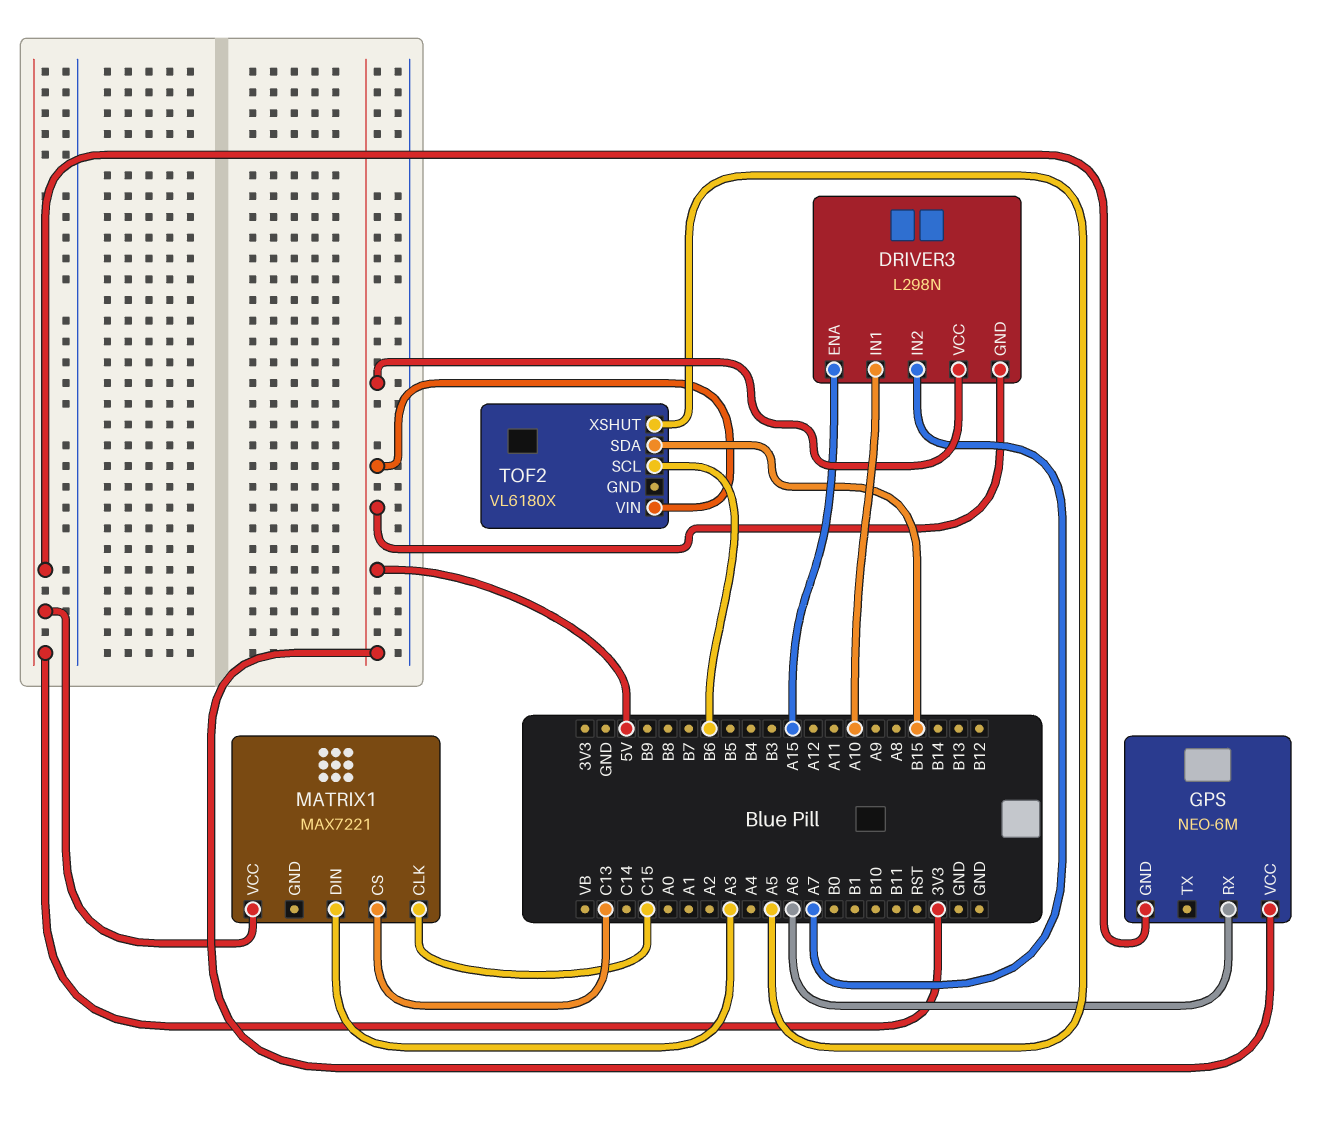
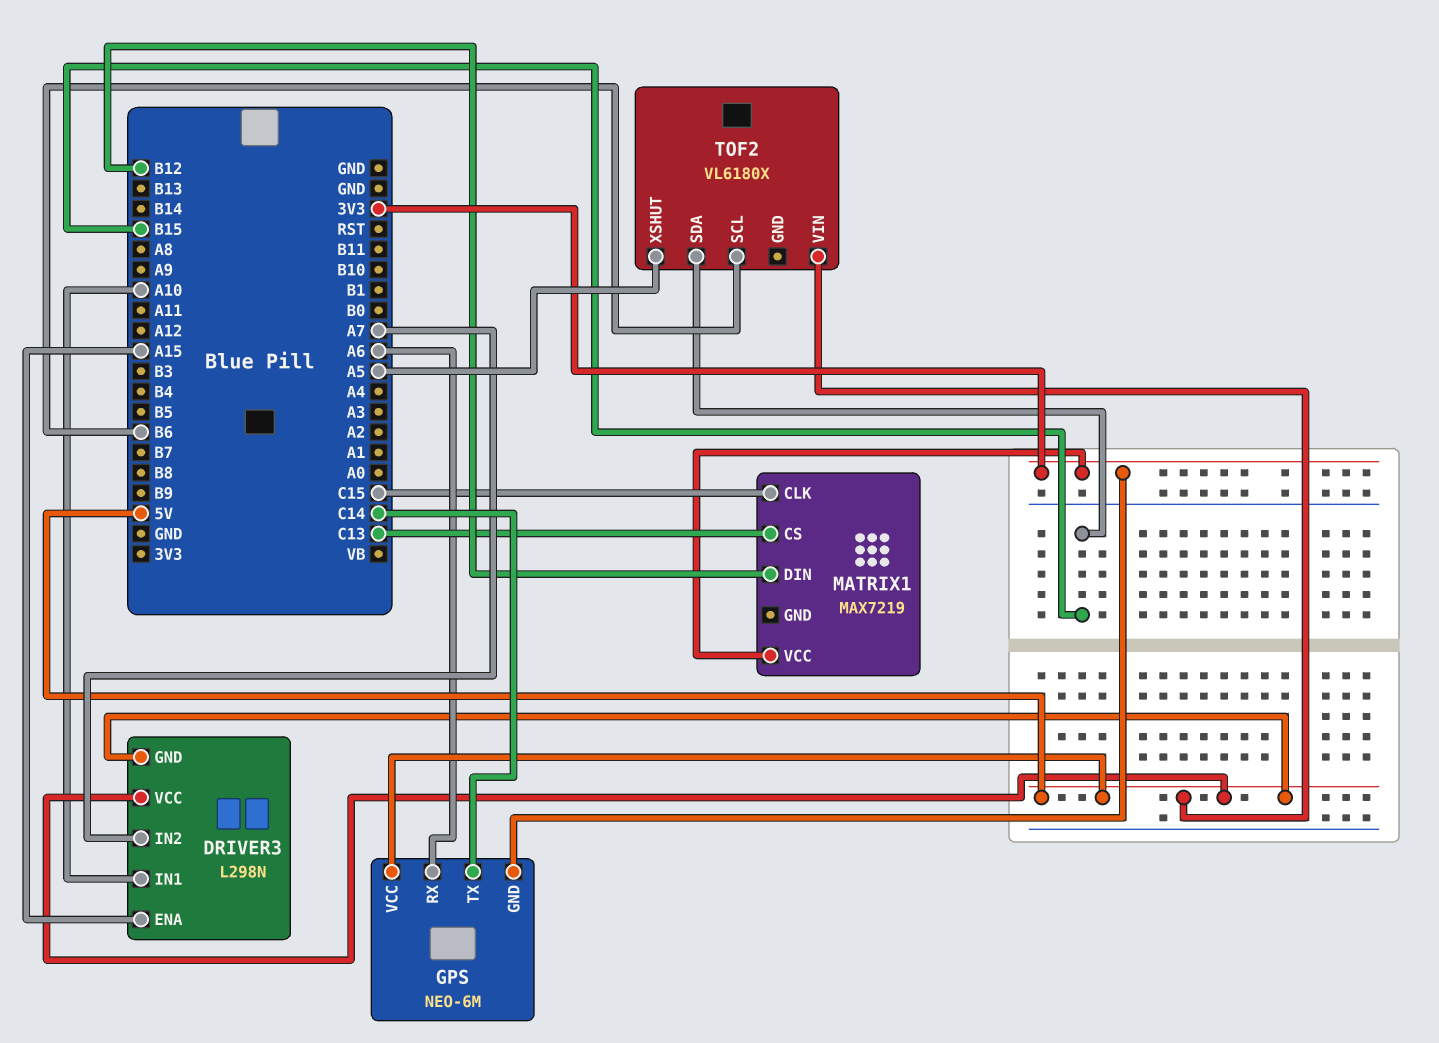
GPS pin TX: none -> C14
MATRIX1: MAX7221 -> MAX7219
MATRIX1 pin DIN: A3 -> B12

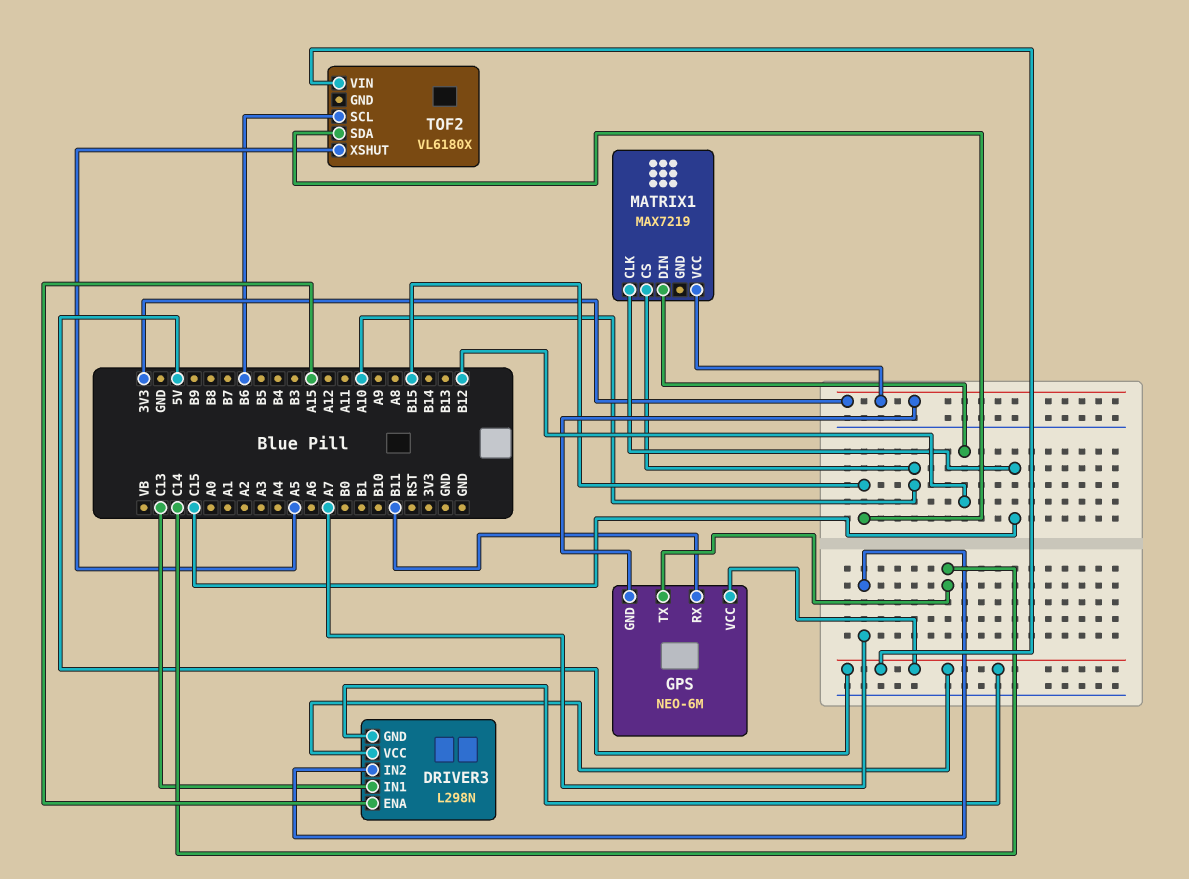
DRIVER3 pin IN1: A10 -> C13
GPS pin RX: A6 -> B11
MATRIX1 pin CS: C13 -> A10

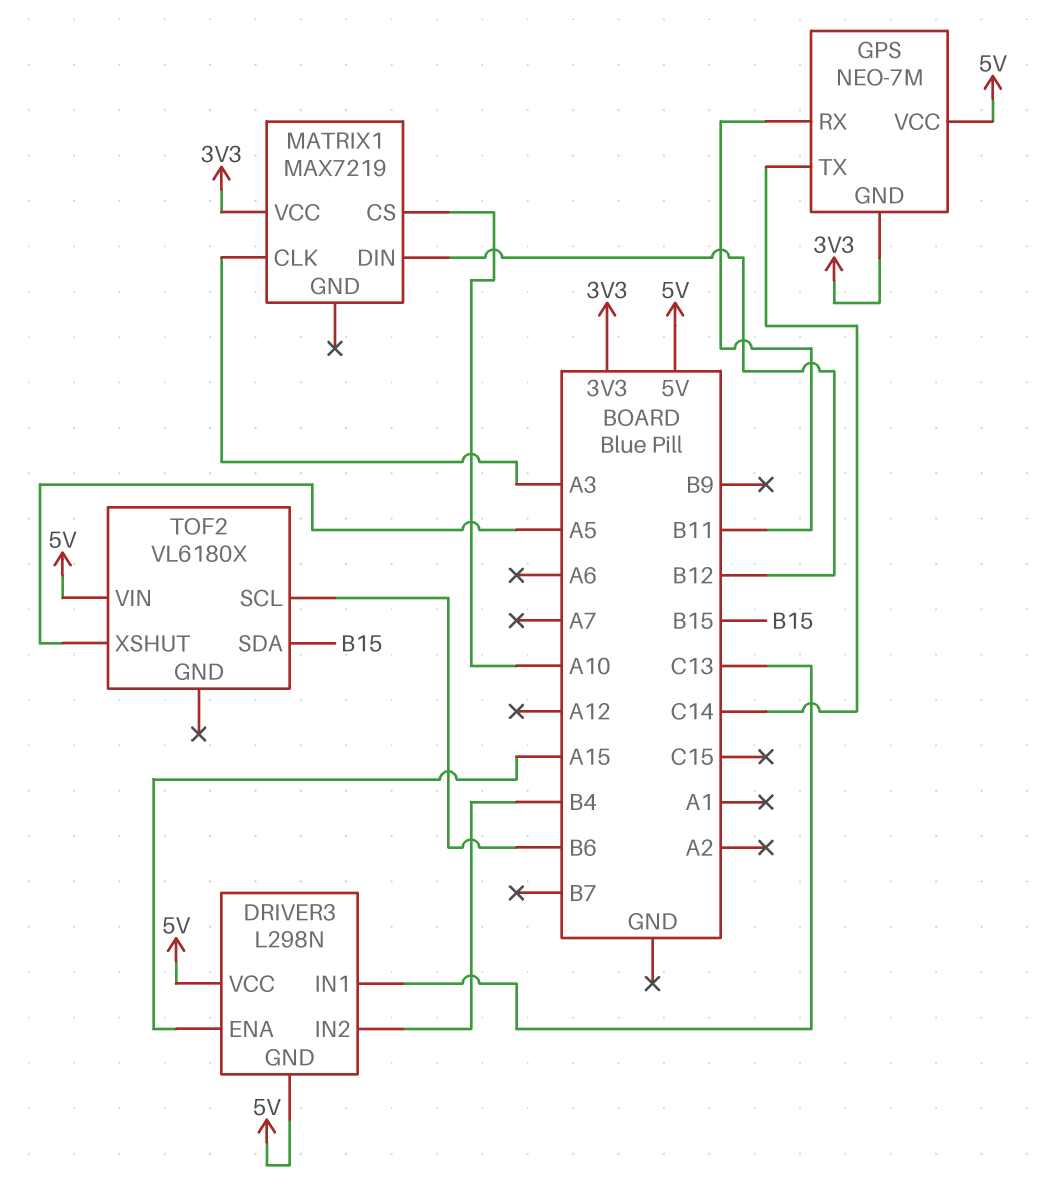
DRIVER3 pin IN2: A7 -> B4
GPS: NEO-6M -> NEO-7M
MATRIX1 pin CLK: C15 -> A3

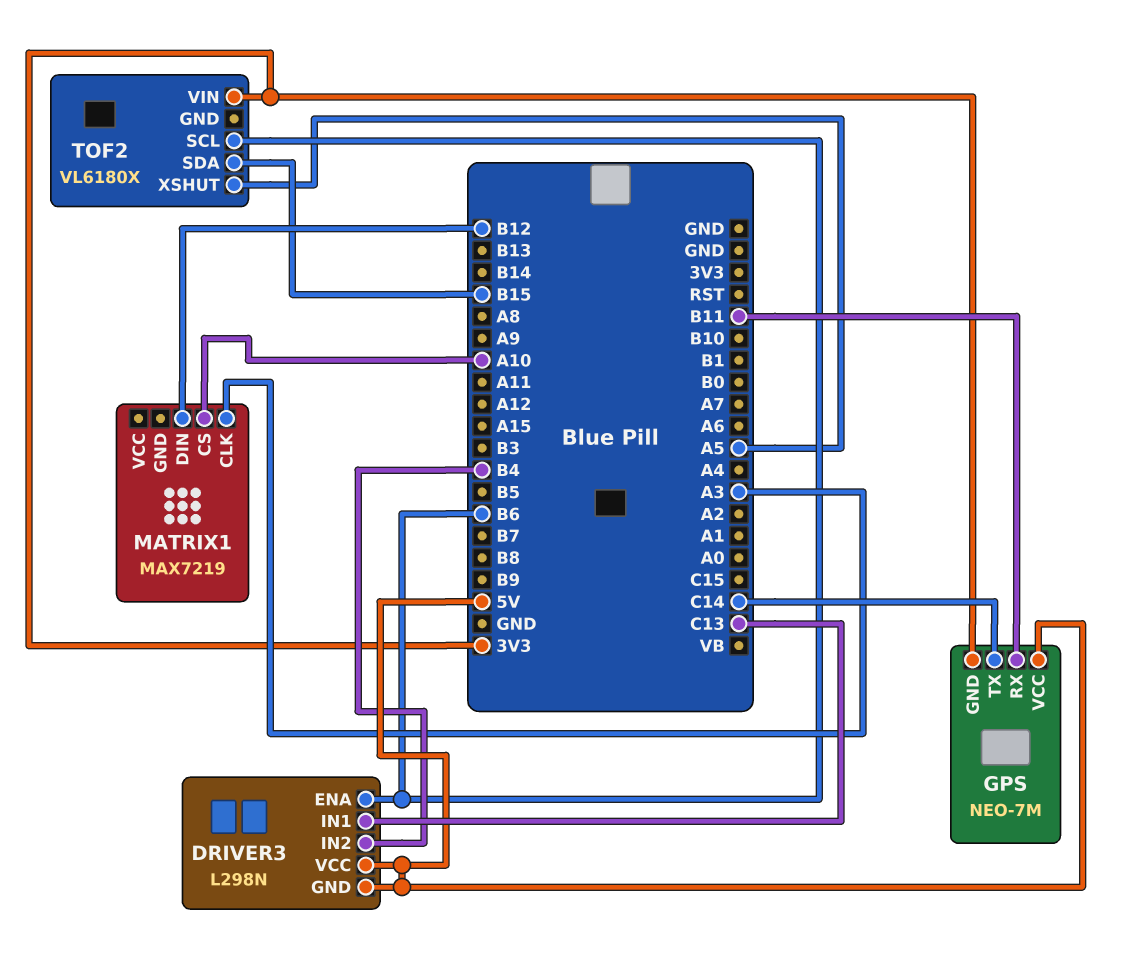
DRIVER3 pin ENA: A15 -> B6
MATRIX1 pin VCC: 3V3 -> none
TOF2 pin VIN: 5V -> 3V3

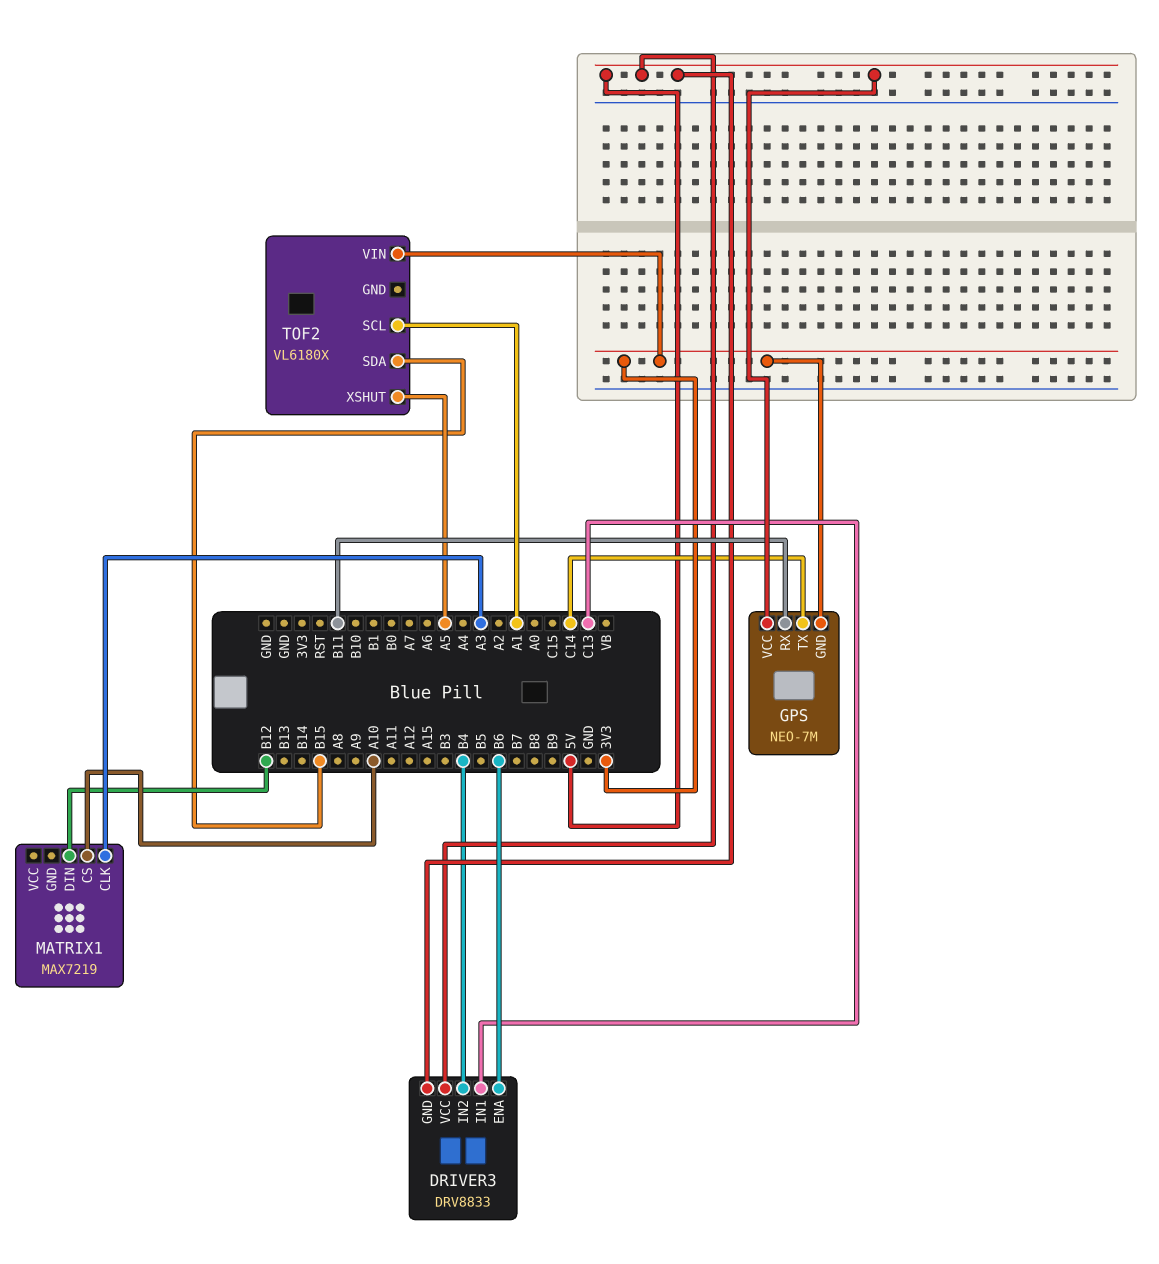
DRIVER3: L298N -> DRV8833
TOF2 pin SCL: B6 -> A1

